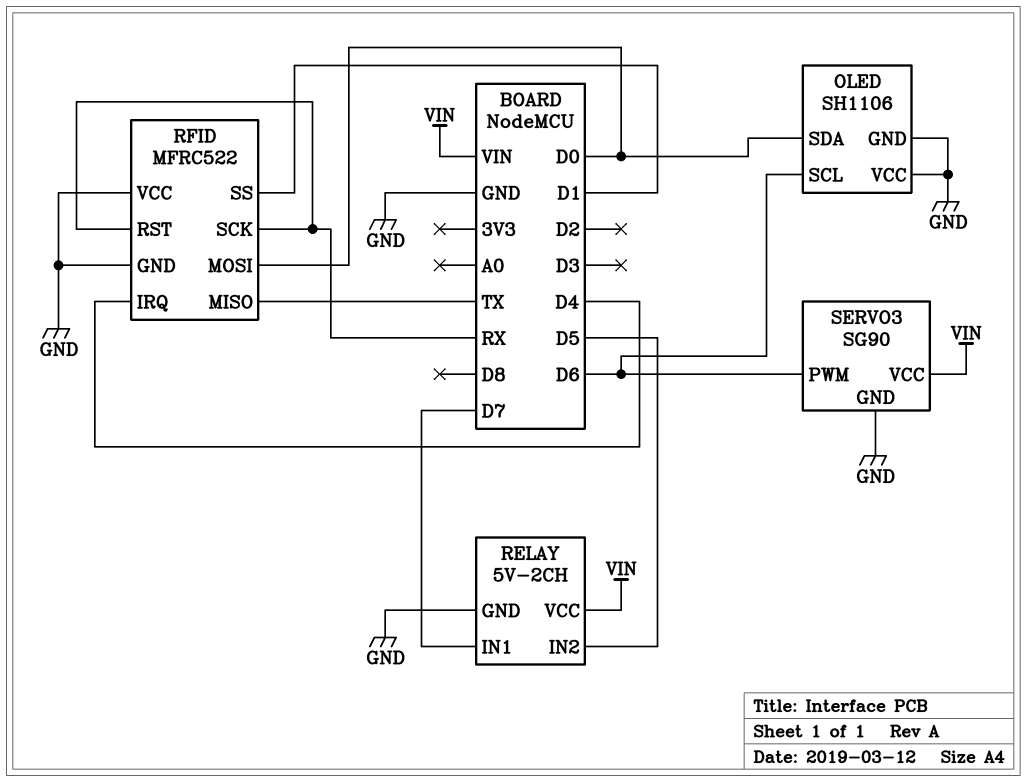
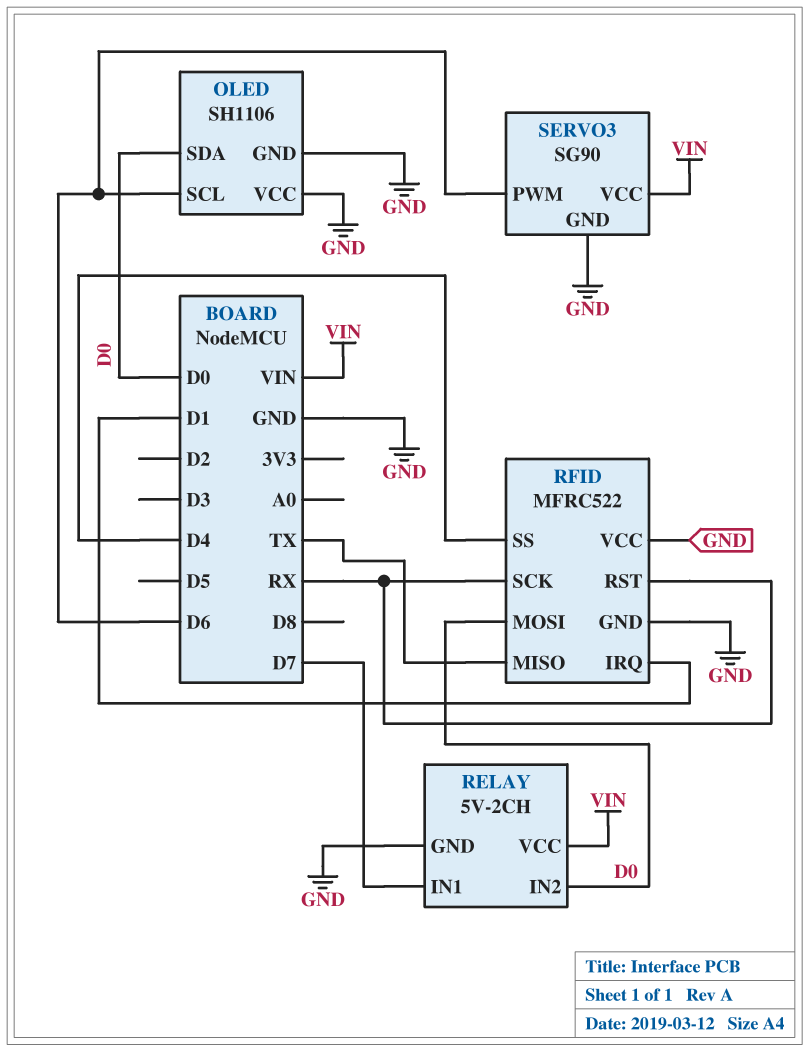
RELAY pin IN2: D5 -> D0
RFID pin IRQ: D4 -> D1
RFID pin SS: D1 -> D4

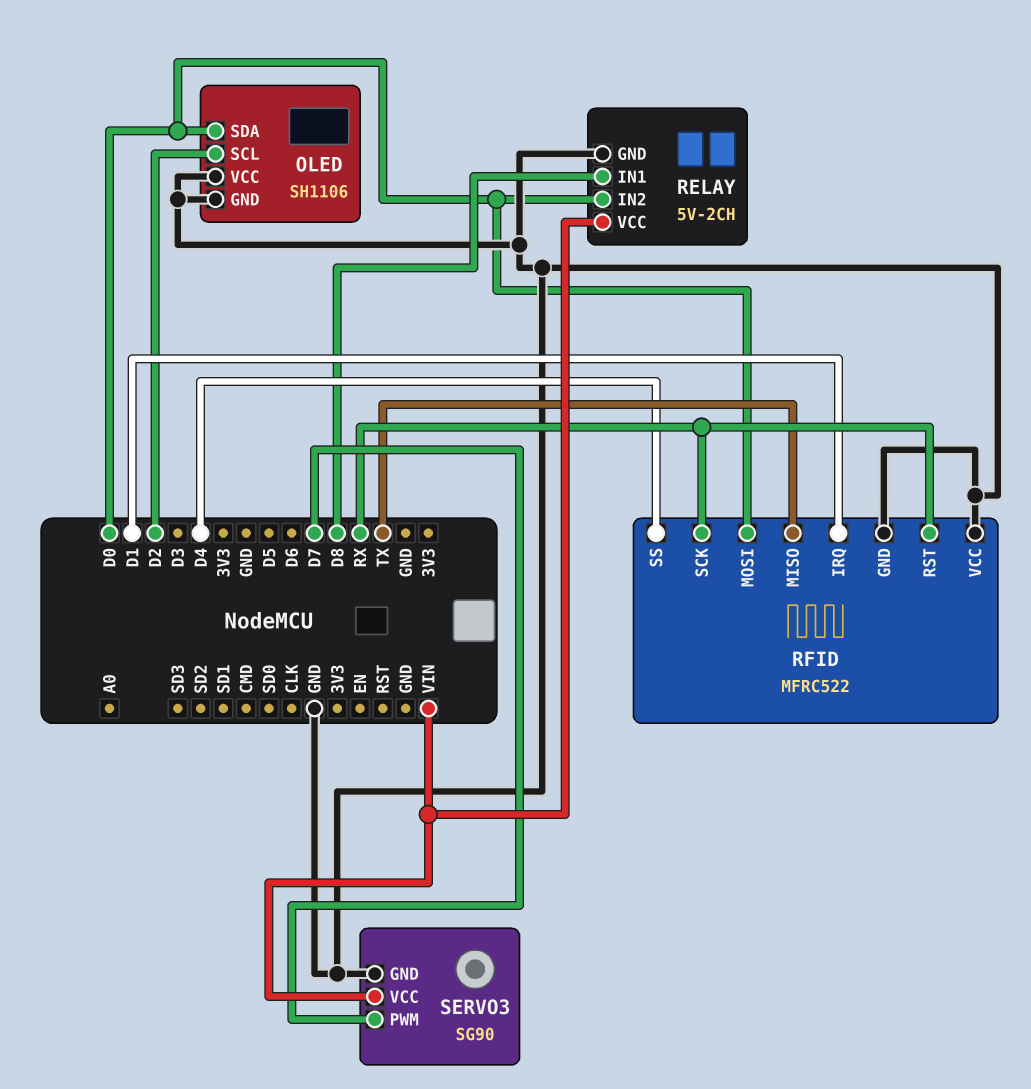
OLED pin SCL: D6 -> D2
RELAY pin IN1: D7 -> D8
SERVO3 pin PWM: D6 -> D7

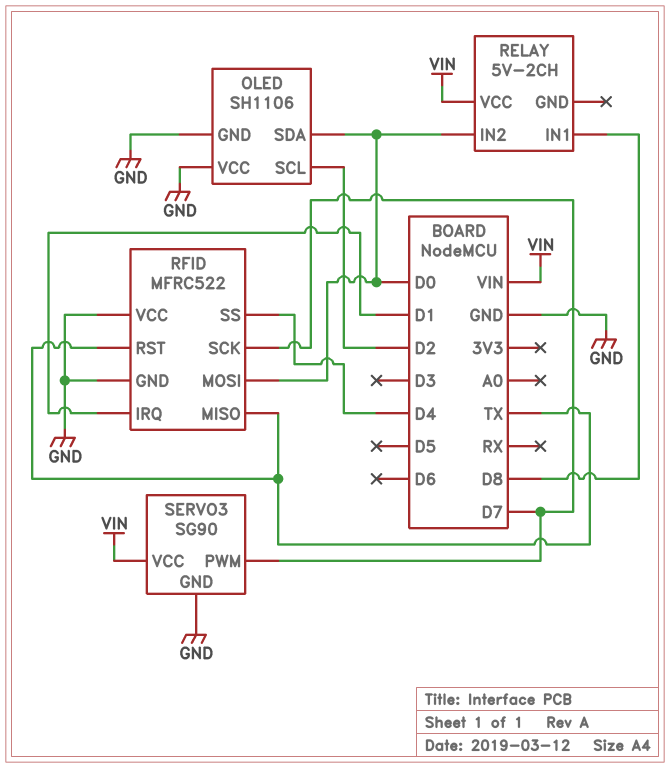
RELAY pin GND: GND -> none
RFID pin RST: RX -> TX
RFID pin SCK: RX -> D7

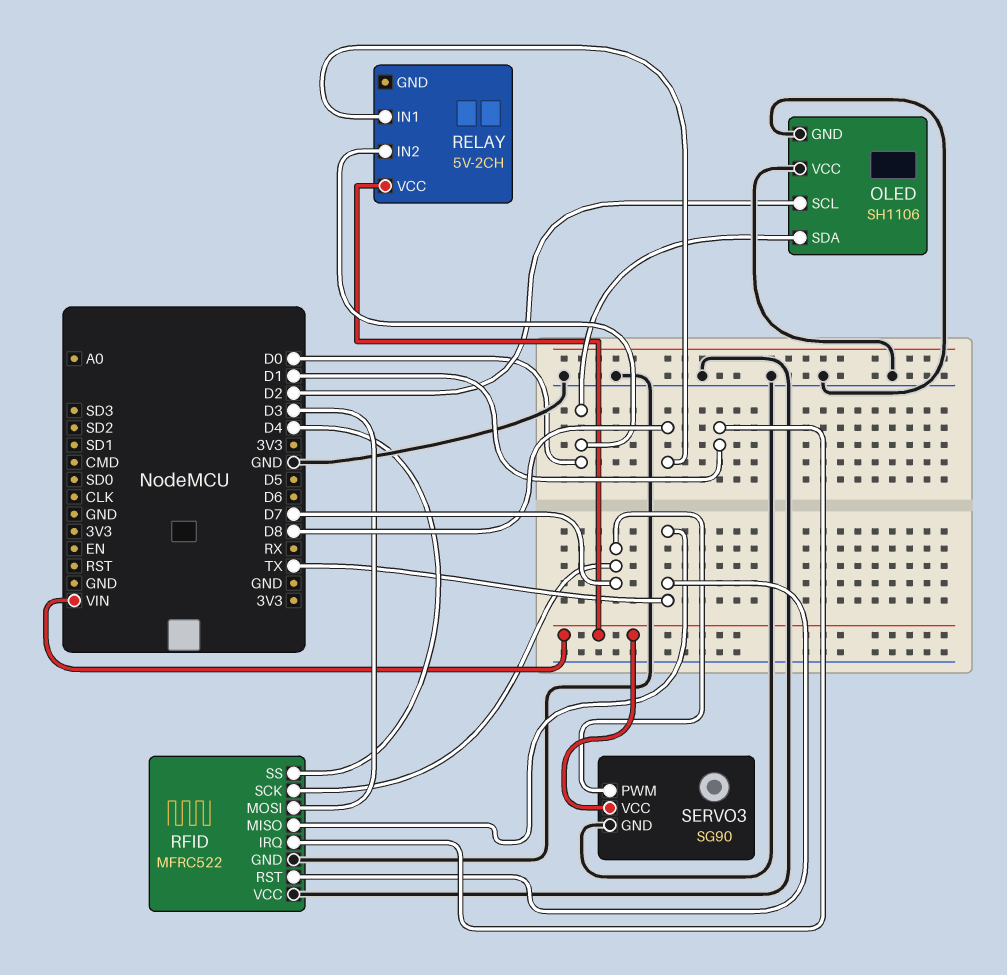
RFID pin MOSI: D0 -> D3

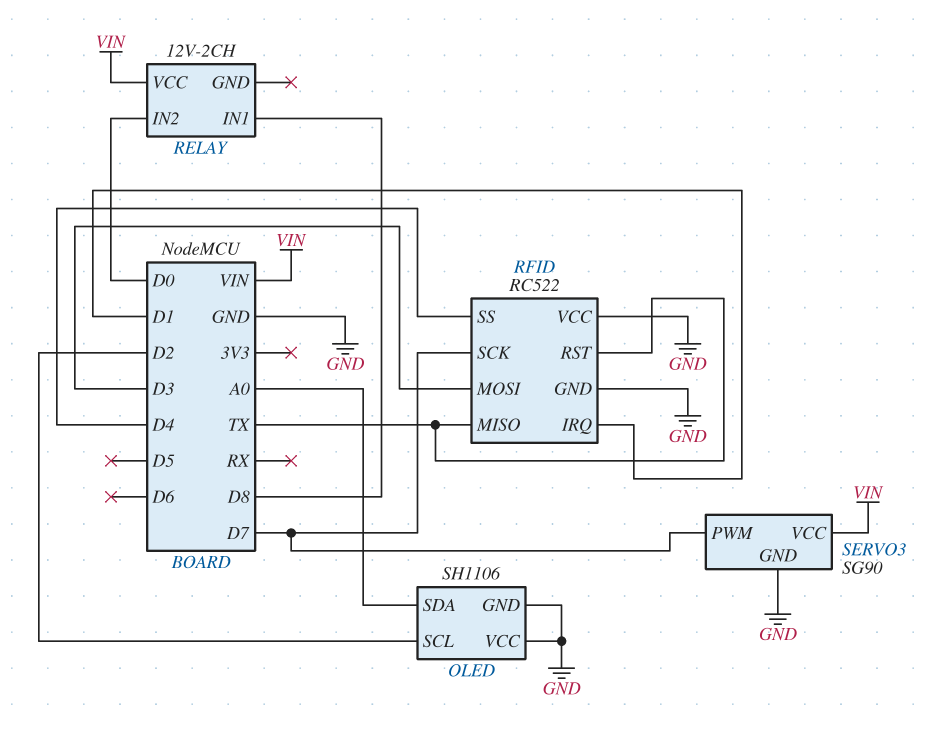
OLED pin SDA: D0 -> A0
RELAY: 5V-2CH -> 12V-2CH
RFID: MFRC522 -> RC522

